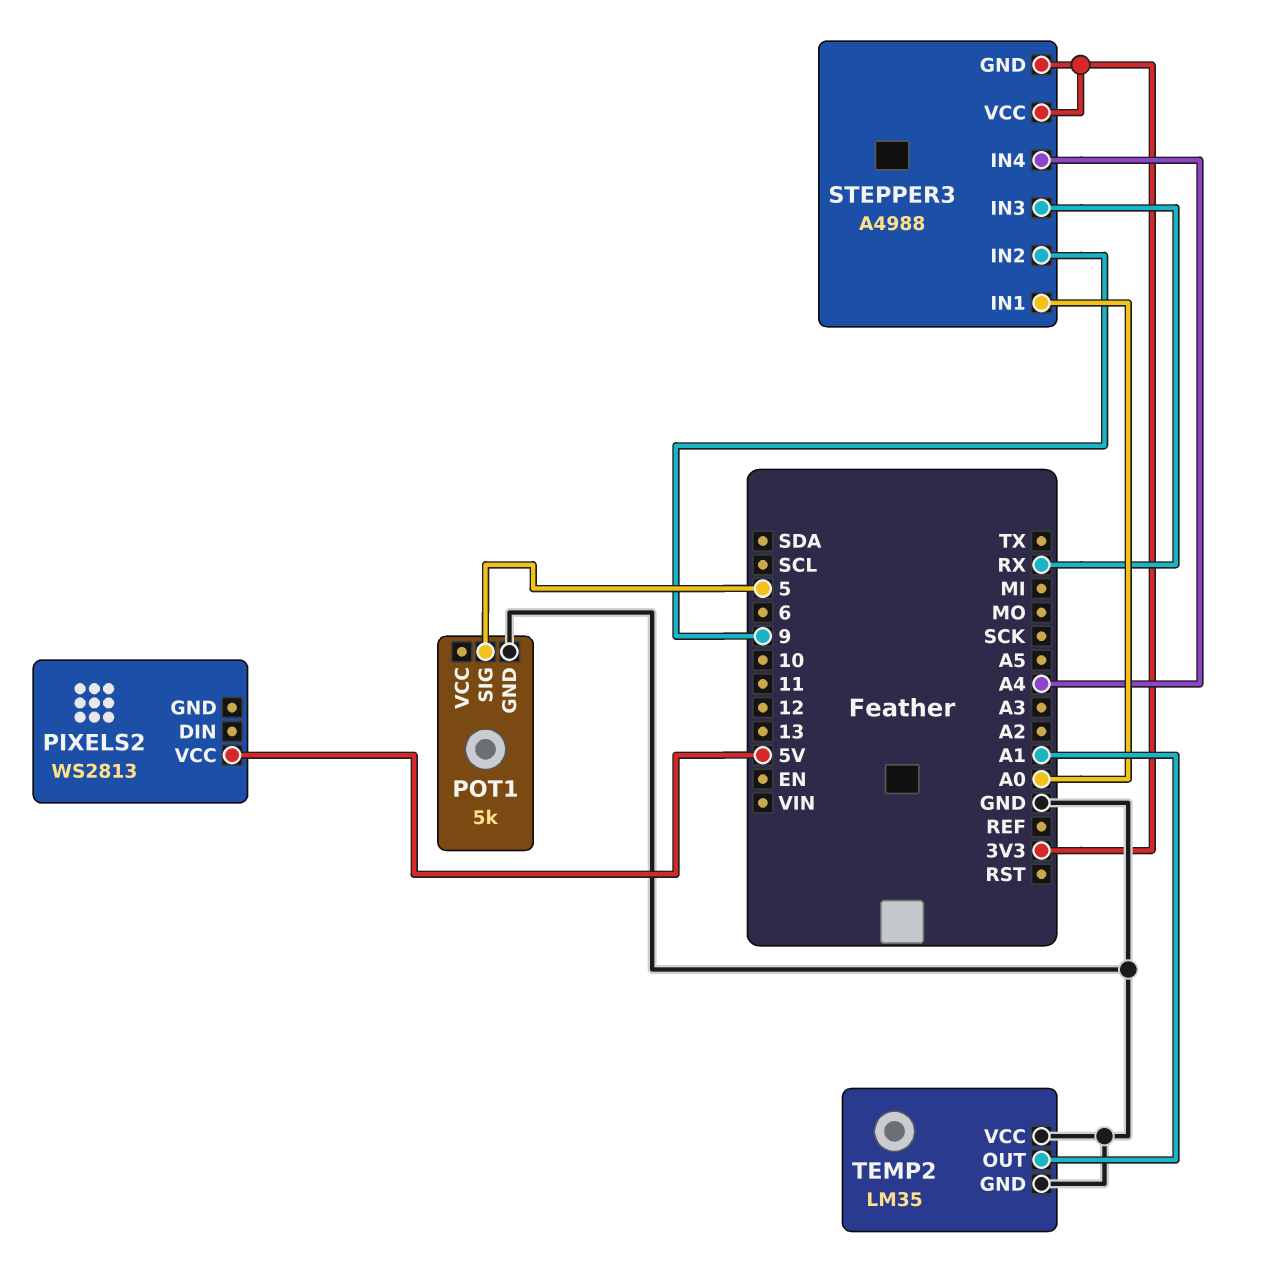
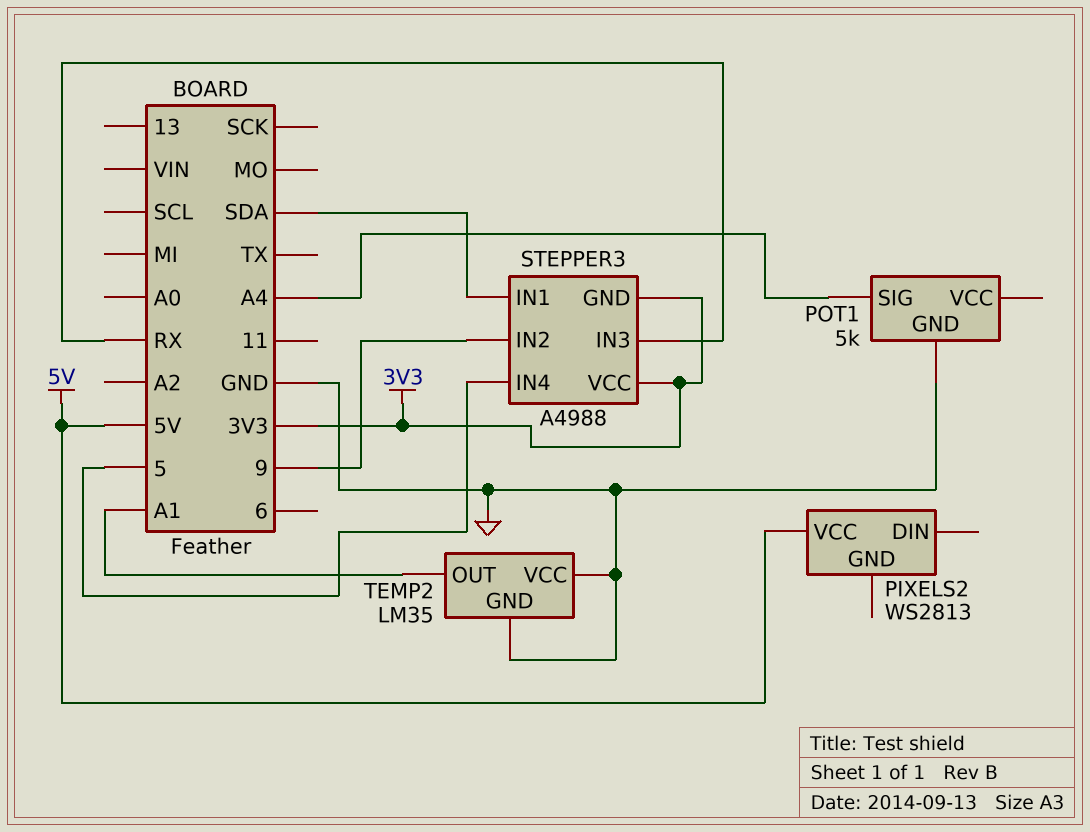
POT1 pin SIG: 5 -> A4
STEPPER3 pin IN1: A0 -> SDA
STEPPER3 pin IN4: A4 -> 5

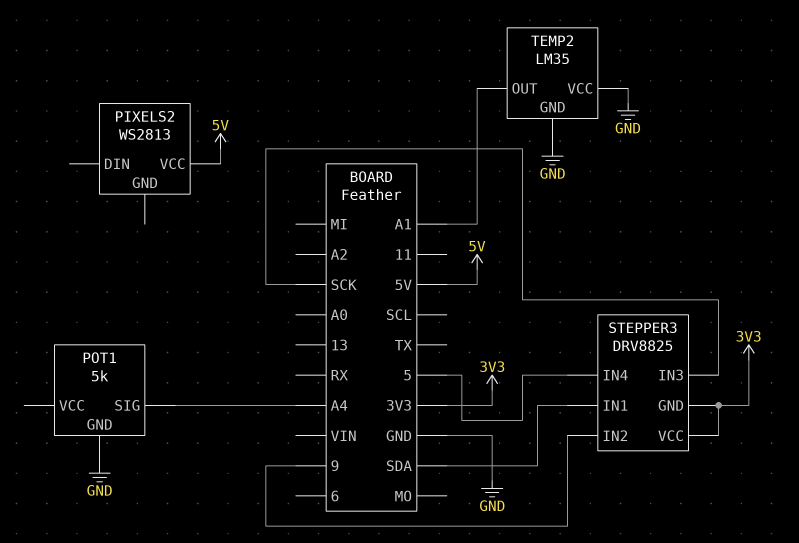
STEPPER3: A4988 -> DRV8825
STEPPER3 pin IN3: RX -> SCK

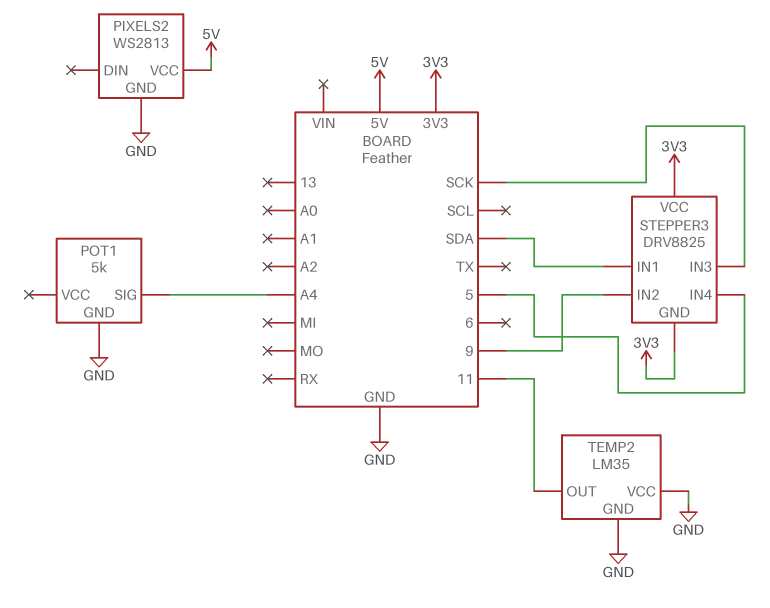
PIXELS2 pin GND: none -> GND
TEMP2 pin OUT: A1 -> 11

